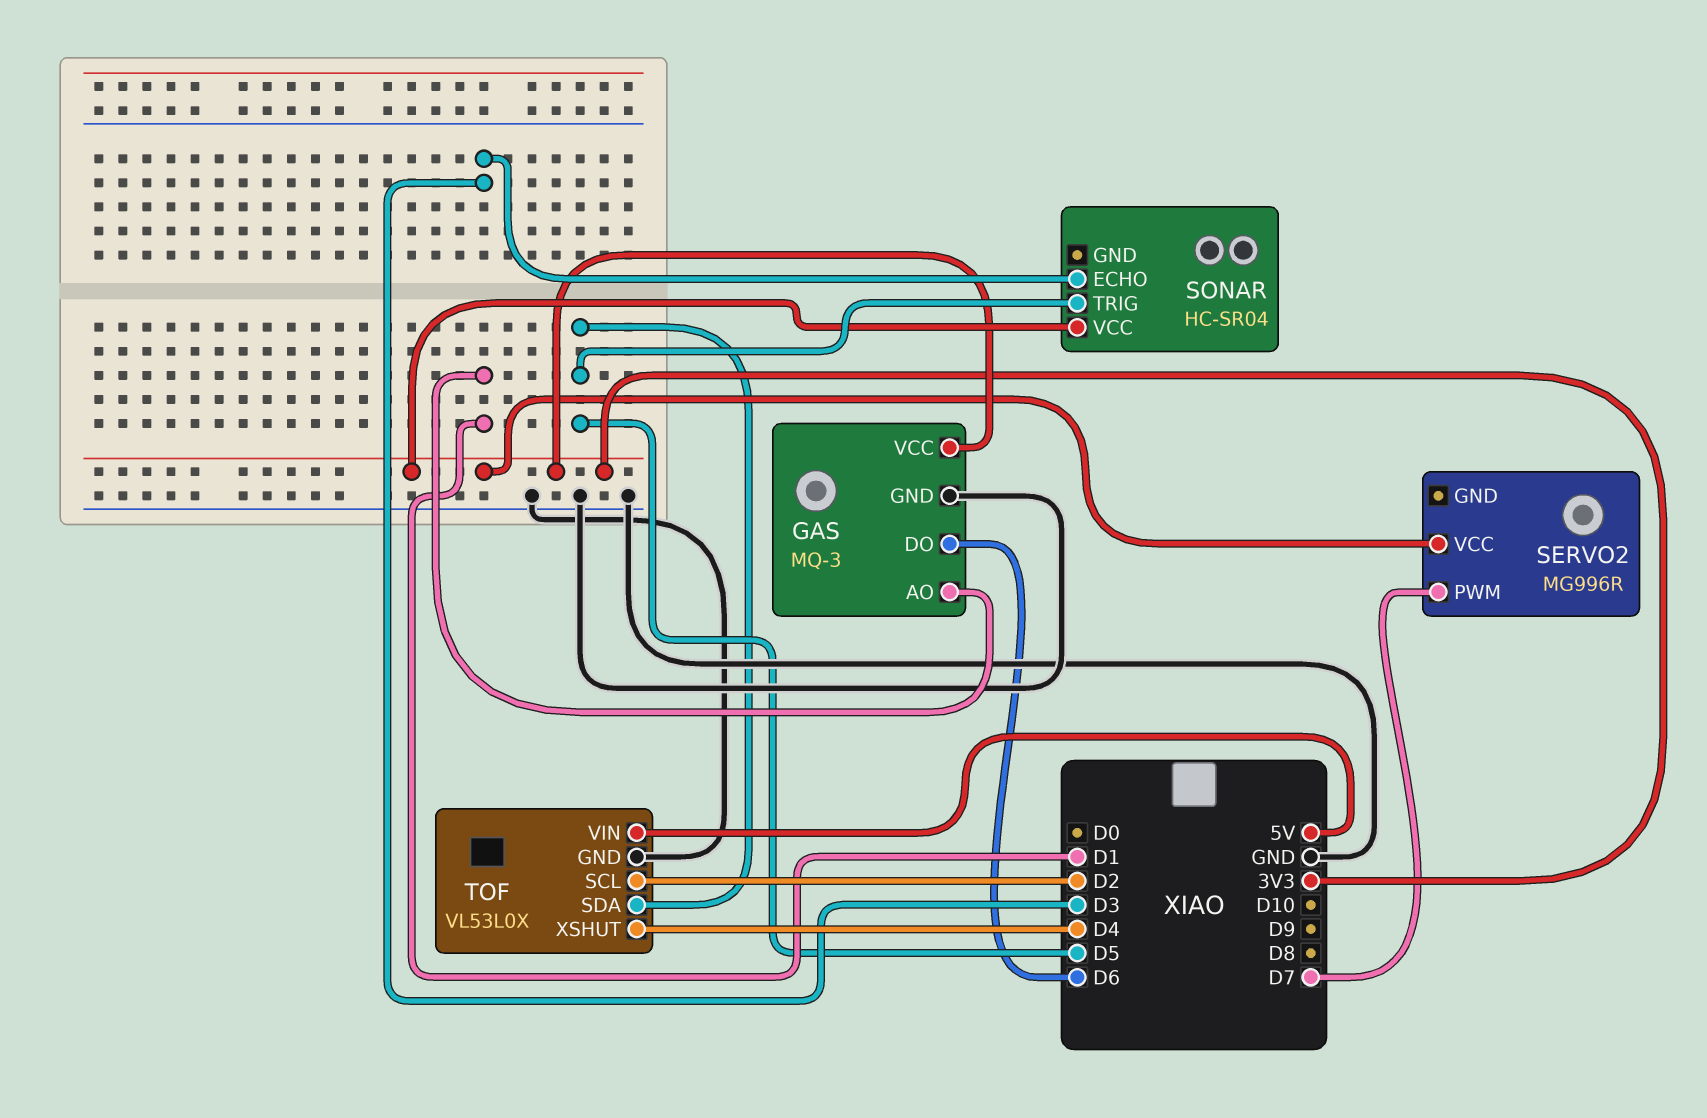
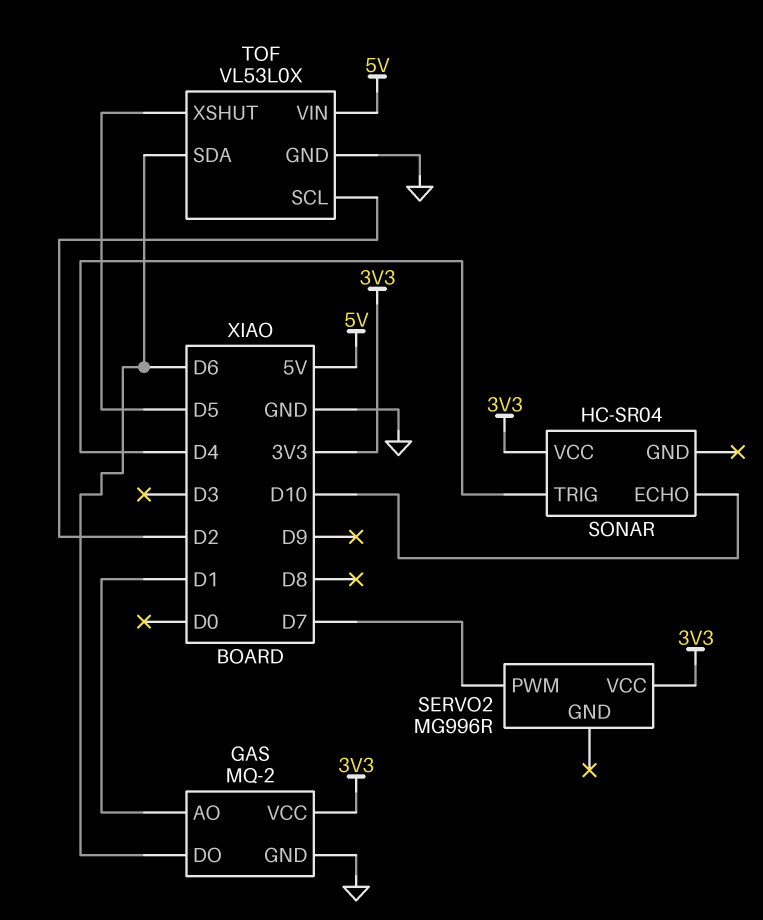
GAS: MQ-3 -> MQ-2
SONAR pin ECHO: D3 -> D10
SONAR pin TRIG: D5 -> D4
TOF pin SDA: D5 -> D6
TOF pin XSHUT: D4 -> D5

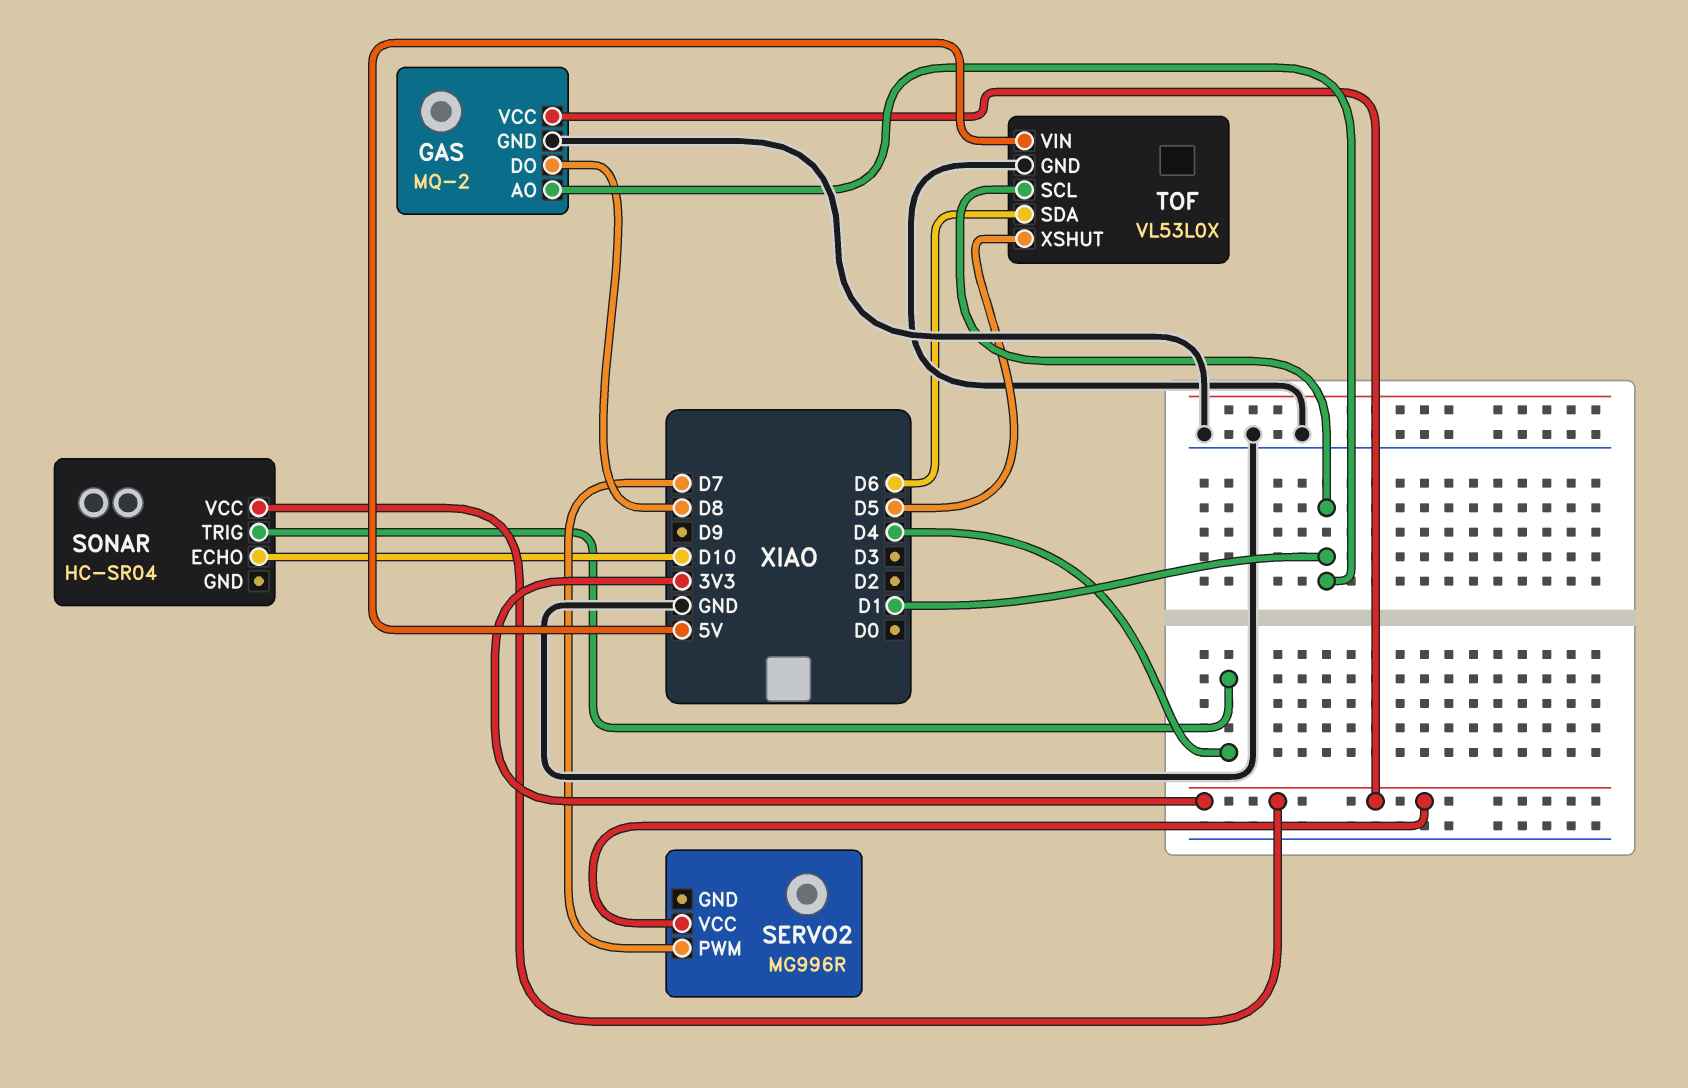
GAS pin DO: D6 -> D8
TOF pin SCL: D2 -> D1

